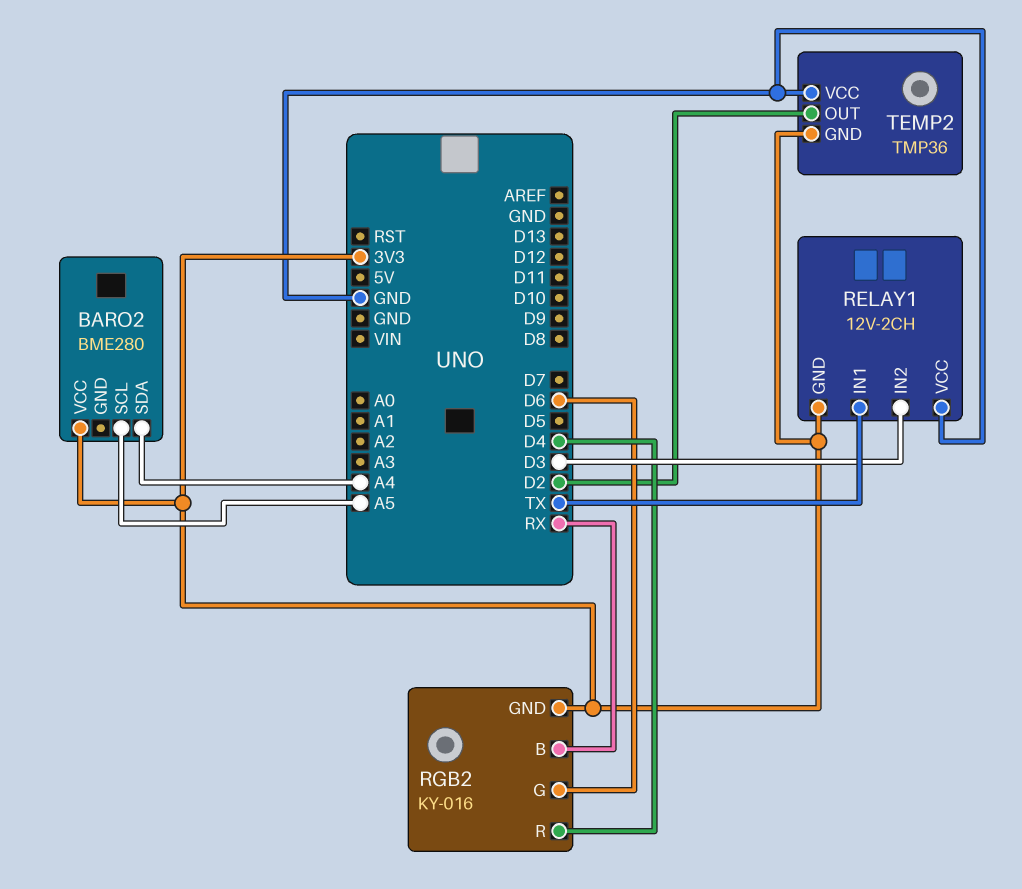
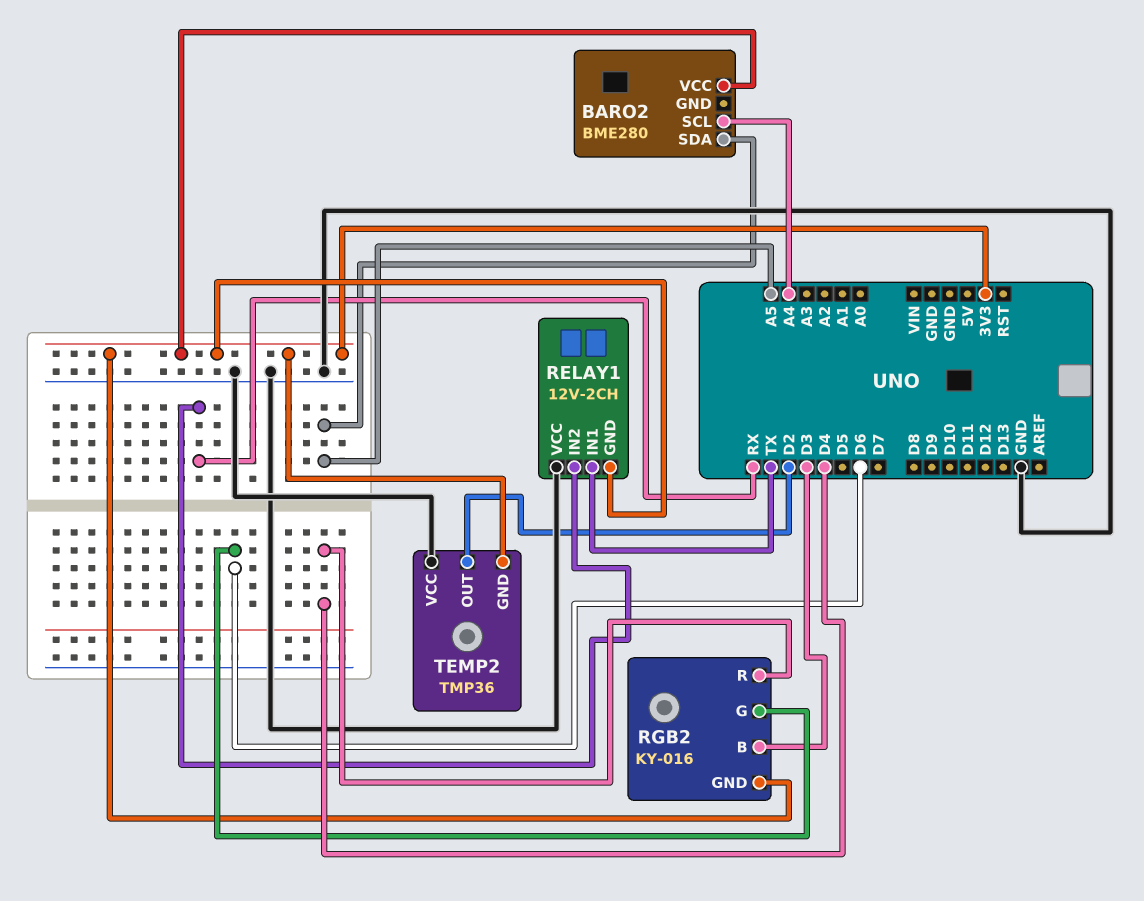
BARO2 pin SCL: A5 -> A4
BARO2 pin SDA: A4 -> A5
RELAY1 pin IN2: D3 -> RX
RGB2 pin B: RX -> D3

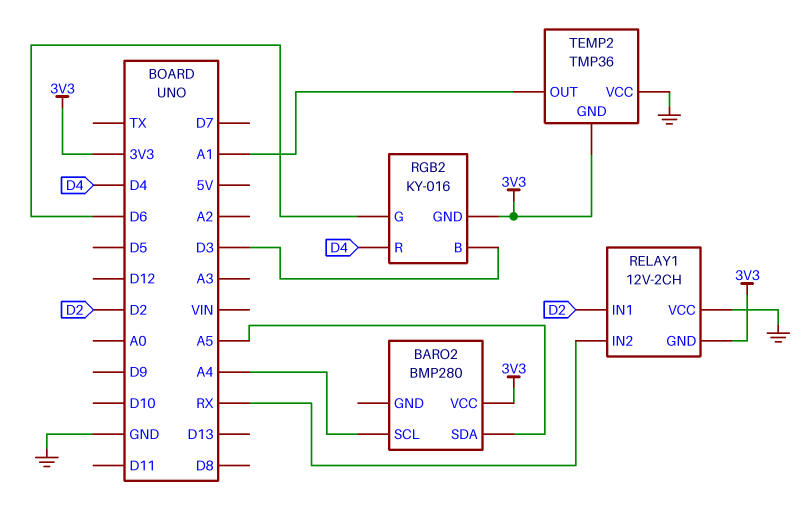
BARO2: BME280 -> BMP280
RELAY1 pin IN1: TX -> D2
TEMP2 pin OUT: D2 -> A1

